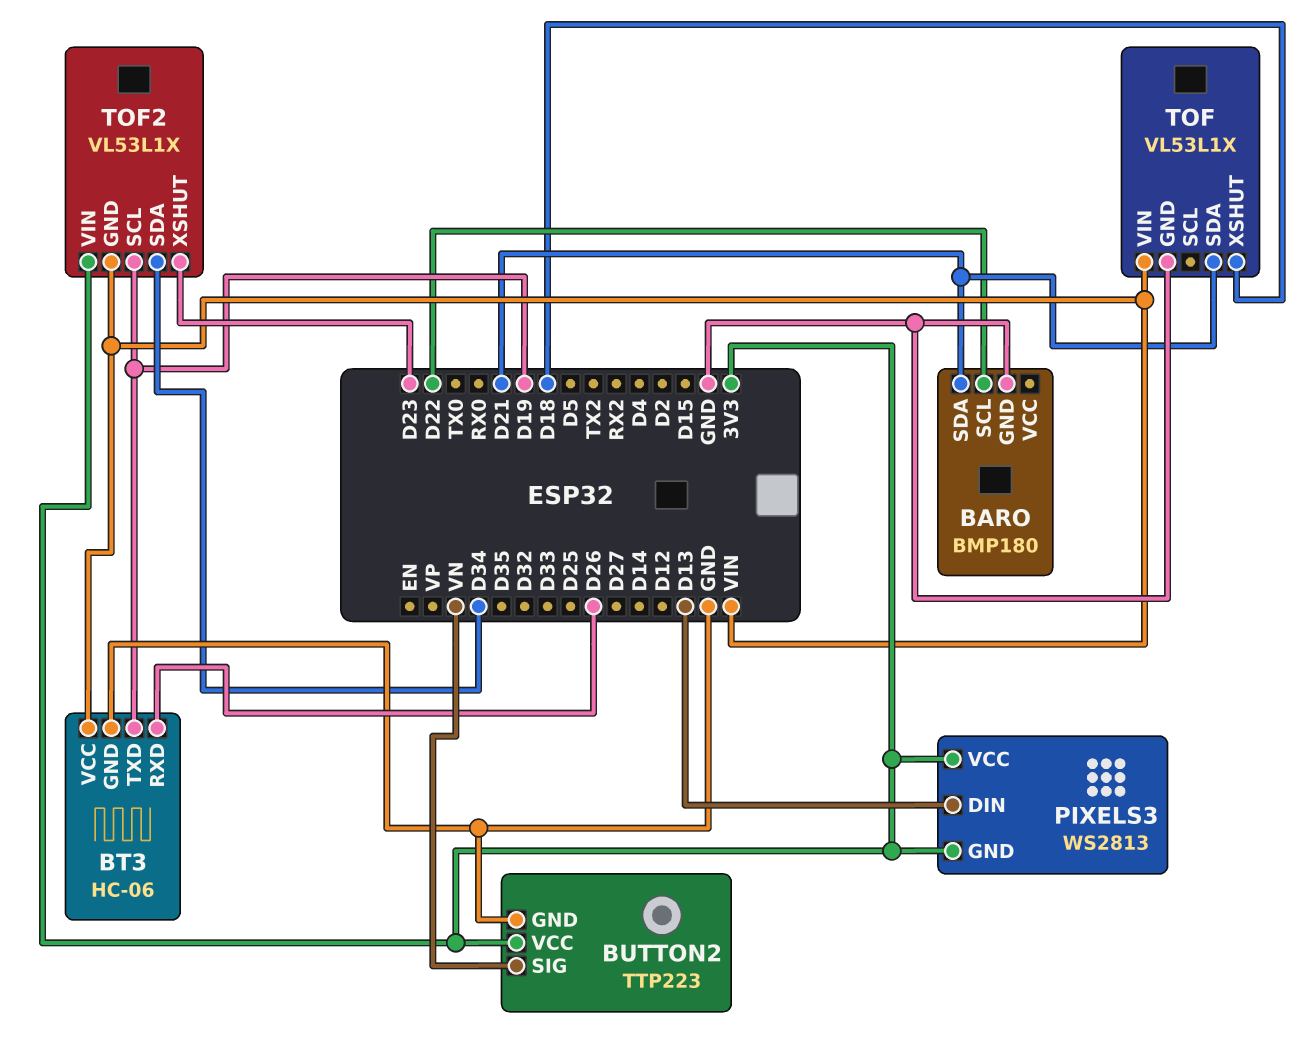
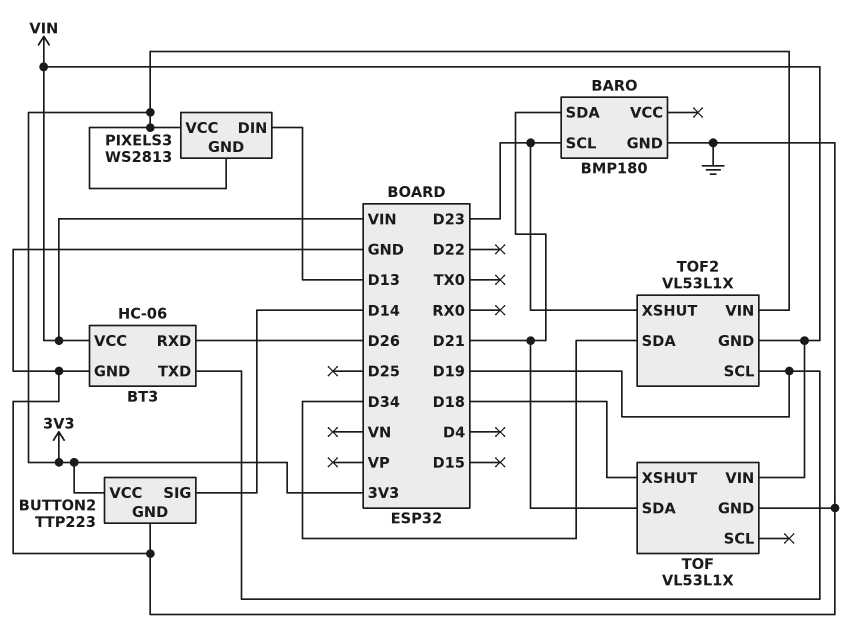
BARO pin SCL: D22 -> D23
BUTTON2 pin SIG: VN -> D14

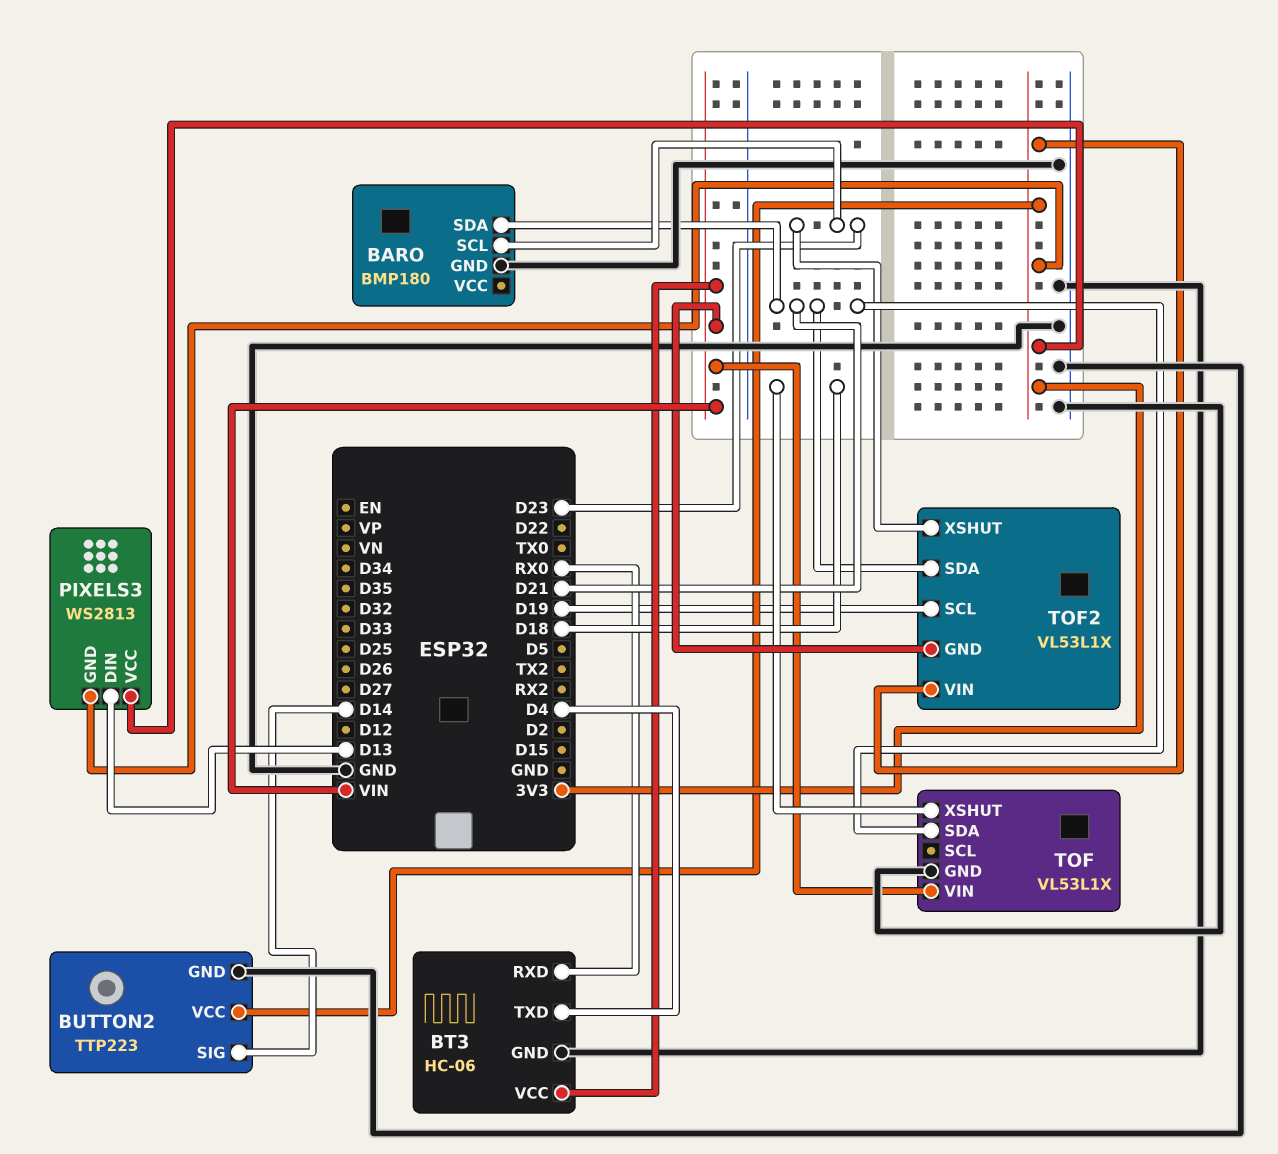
BT3 pin RXD: D26 -> RX0
BT3 pin TXD: D19 -> D4
TOF2 pin SDA: D34 -> D21

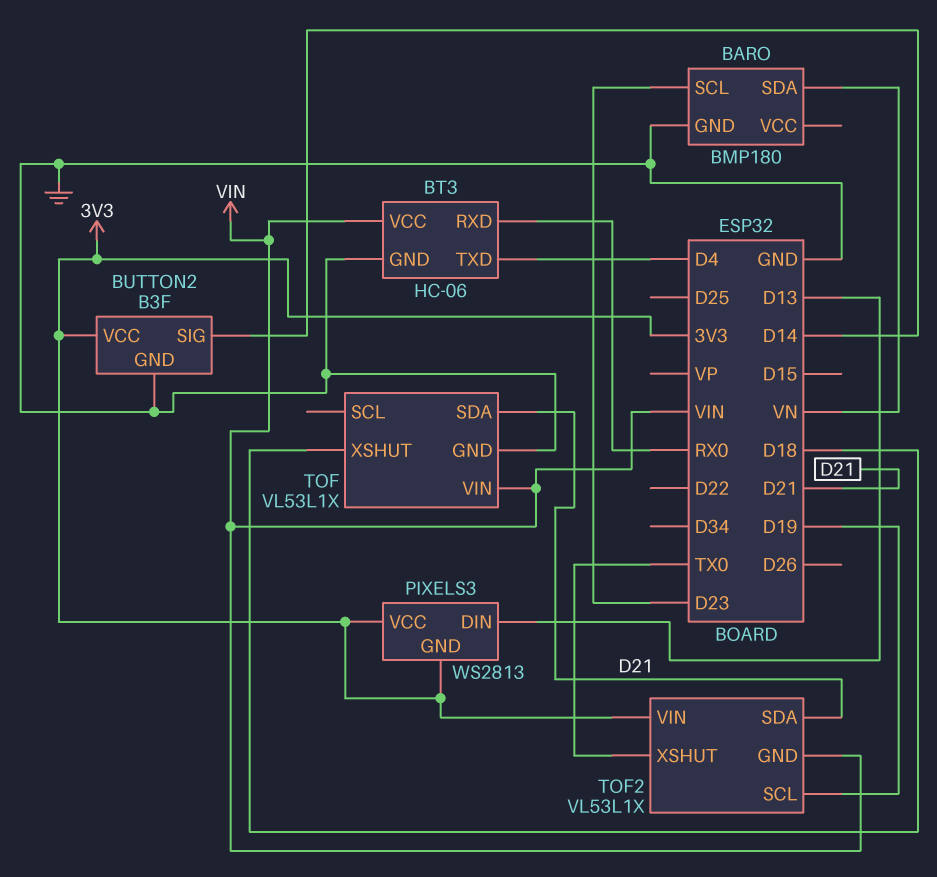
BARO pin SDA: D21 -> VN
BUTTON2: TTP223 -> B3F
TOF2 pin XSHUT: D23 -> TX0

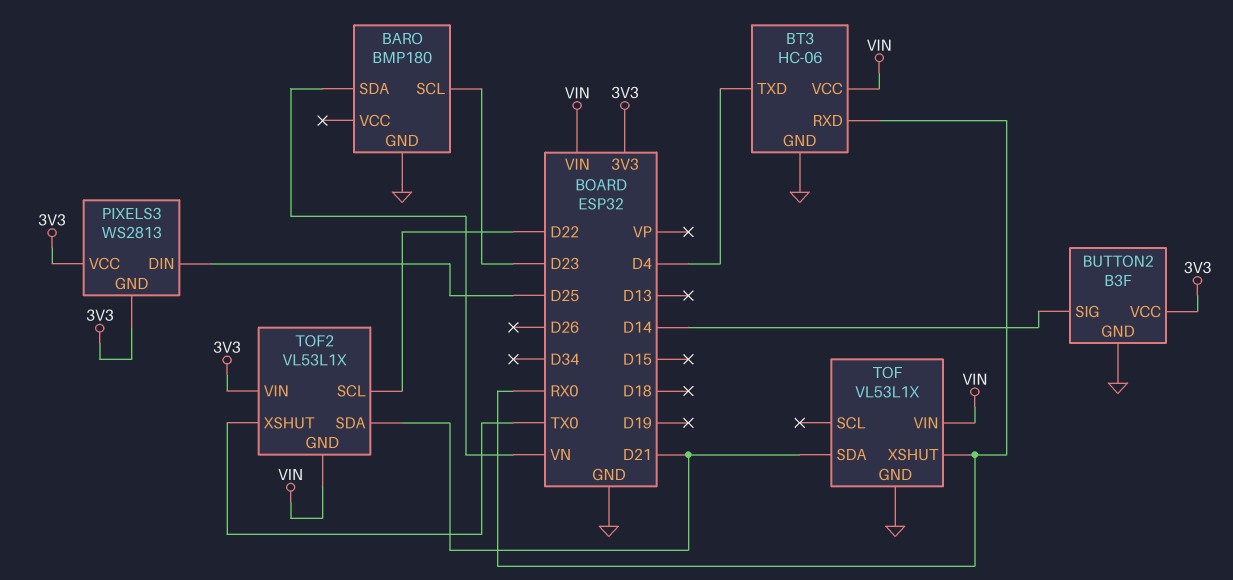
PIXELS3 pin DIN: D13 -> D25
TOF pin XSHUT: D18 -> RX0
TOF2 pin SCL: D19 -> D22

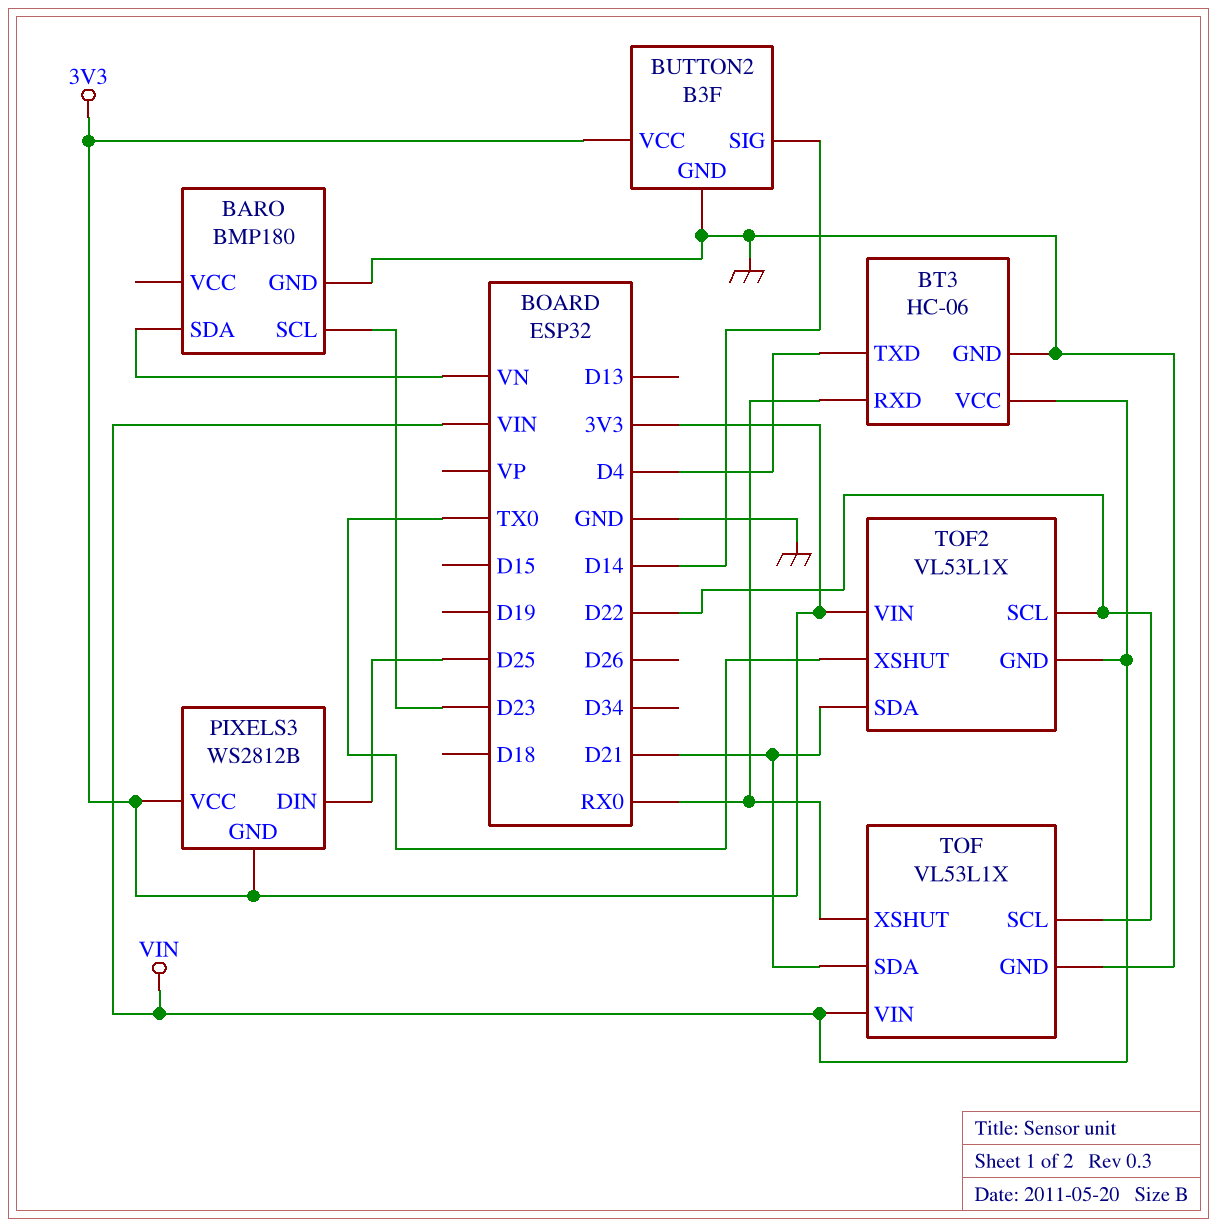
PIXELS3: WS2813 -> WS2812B
TOF pin SCL: none -> D22

